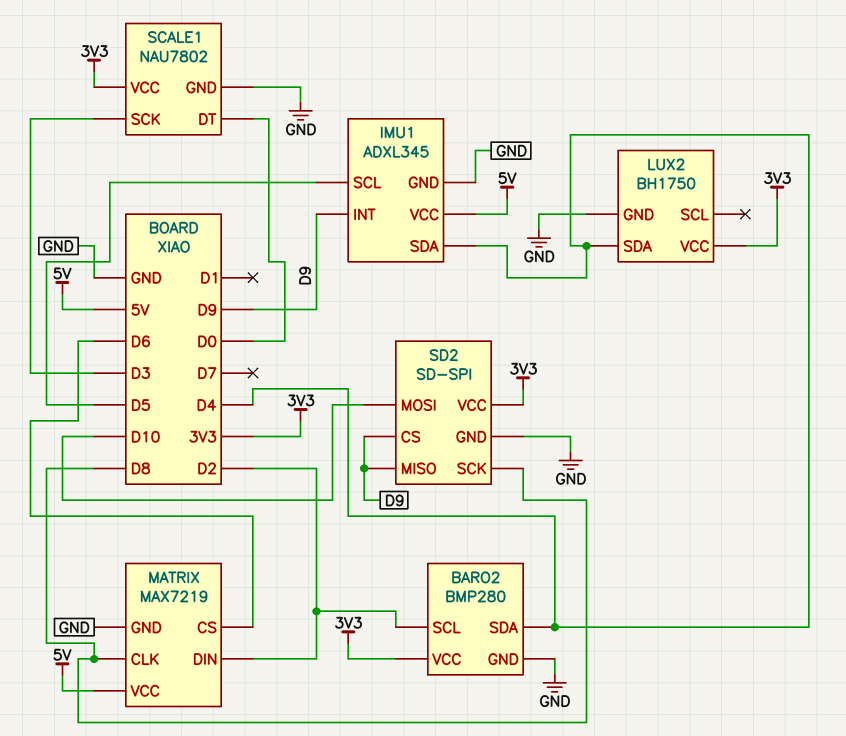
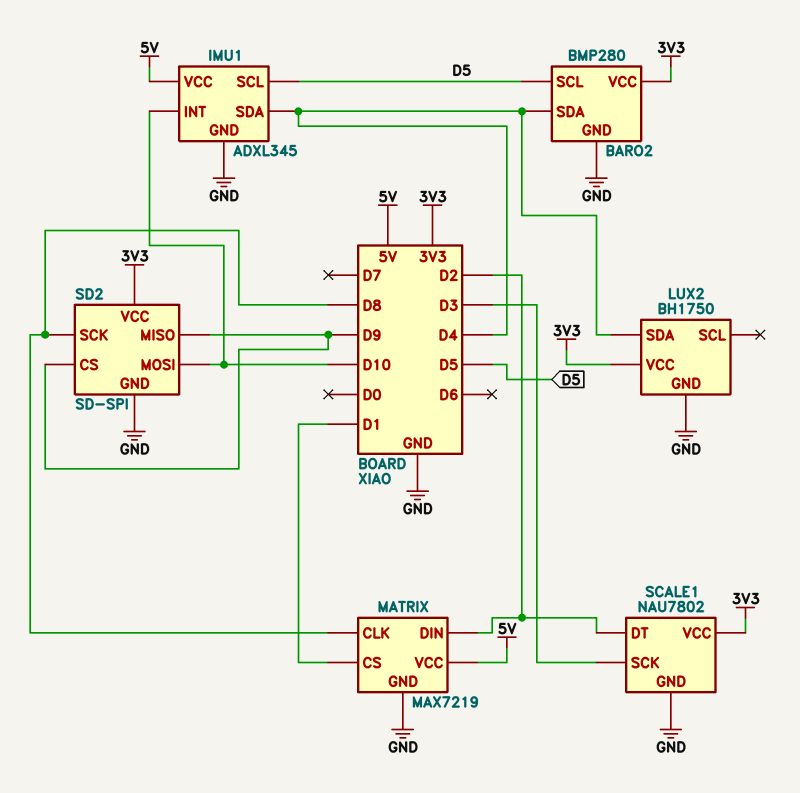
BARO2 pin SCL: D2 -> D5
IMU1 pin INT: D9 -> D10
MATRIX pin CS: D6 -> D1
SCALE1 pin DT: D0 -> D2

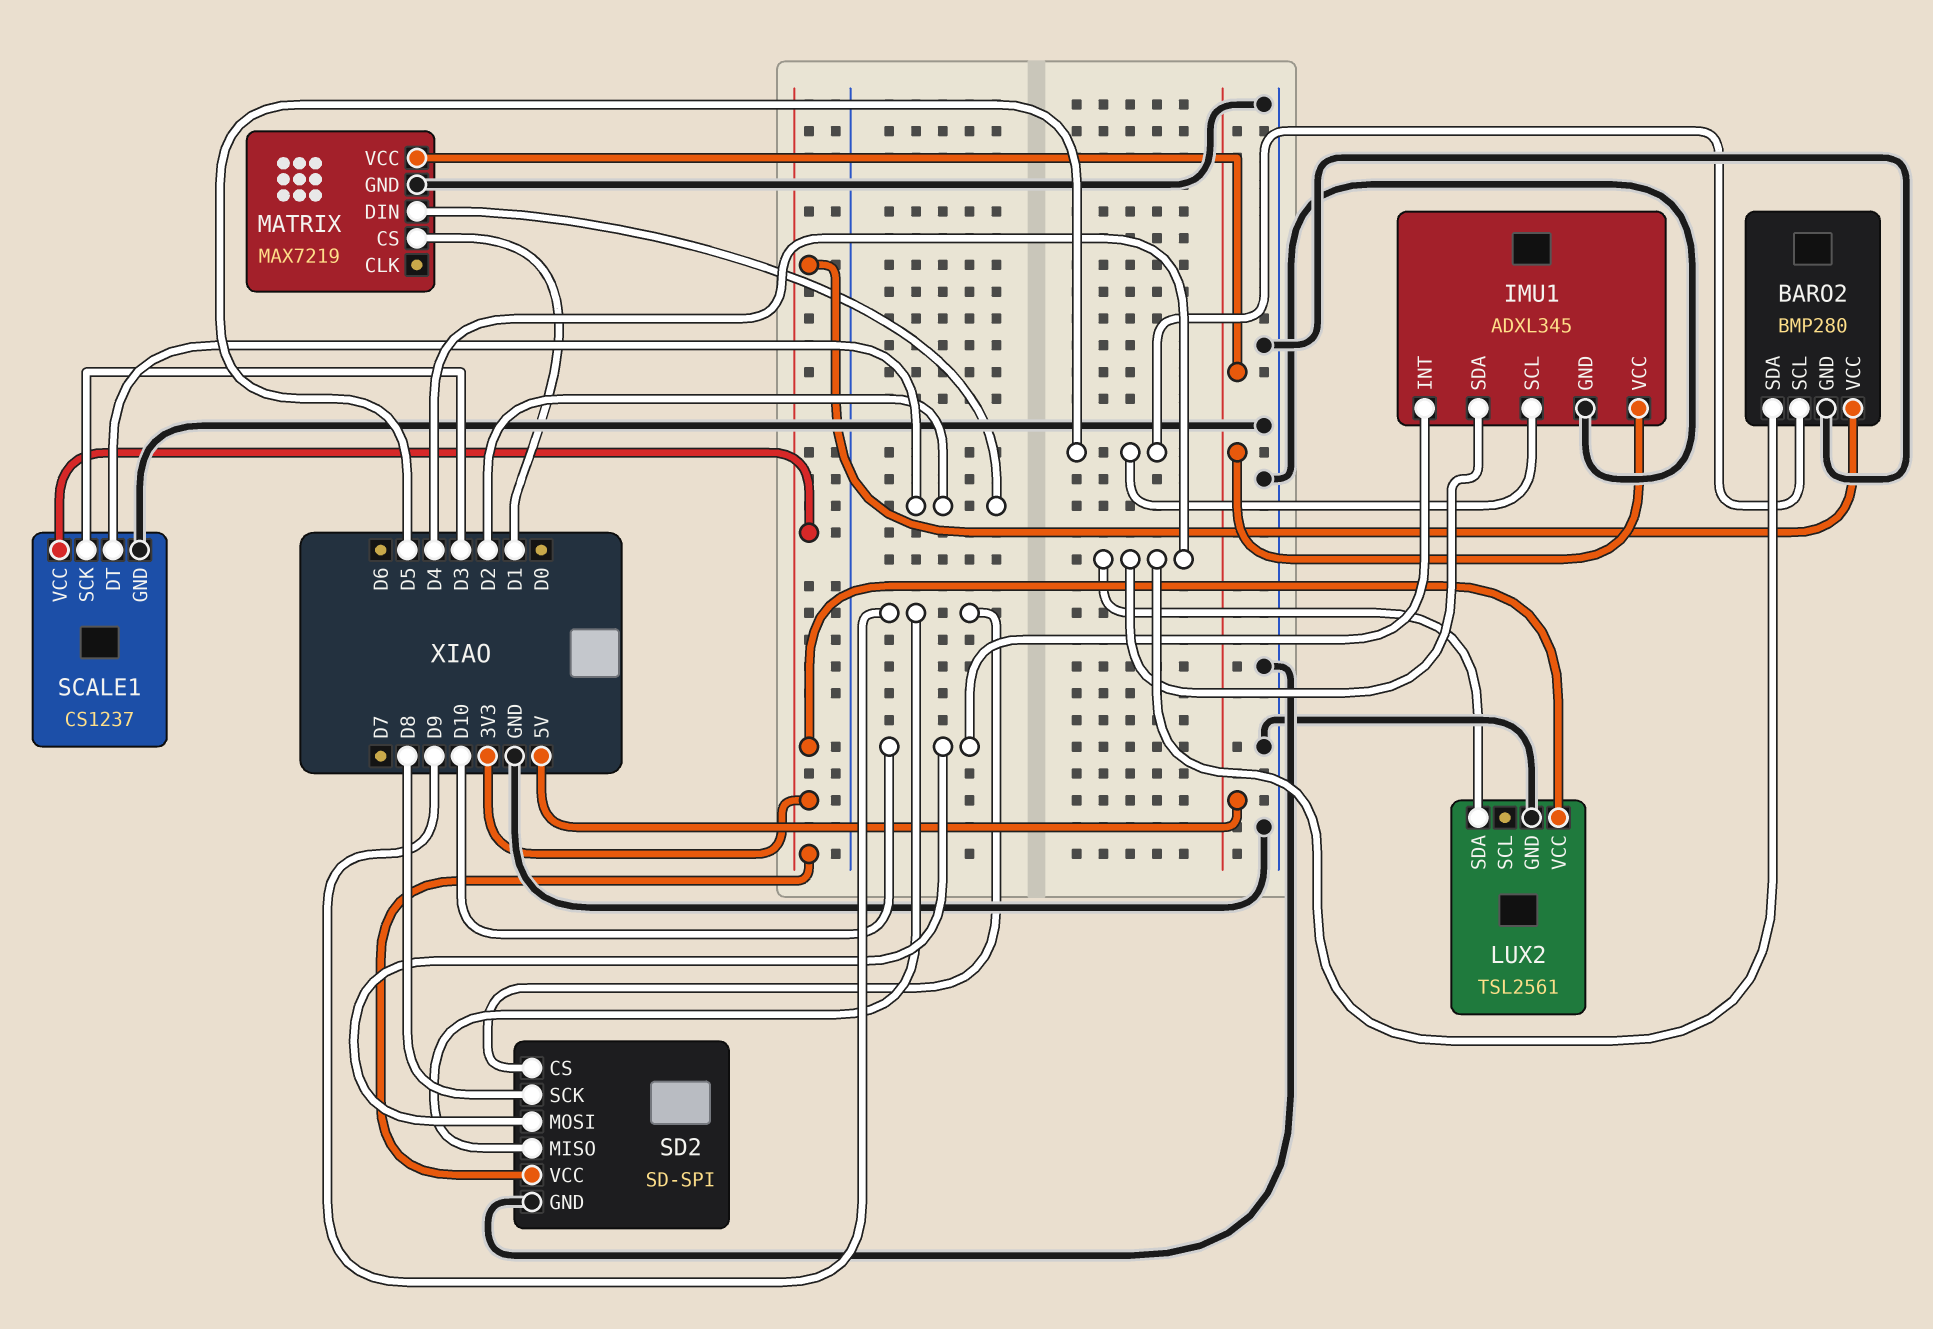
LUX2: BH1750 -> TSL2561
MATRIX pin CLK: D8 -> none
SCALE1: NAU7802 -> CS1237

